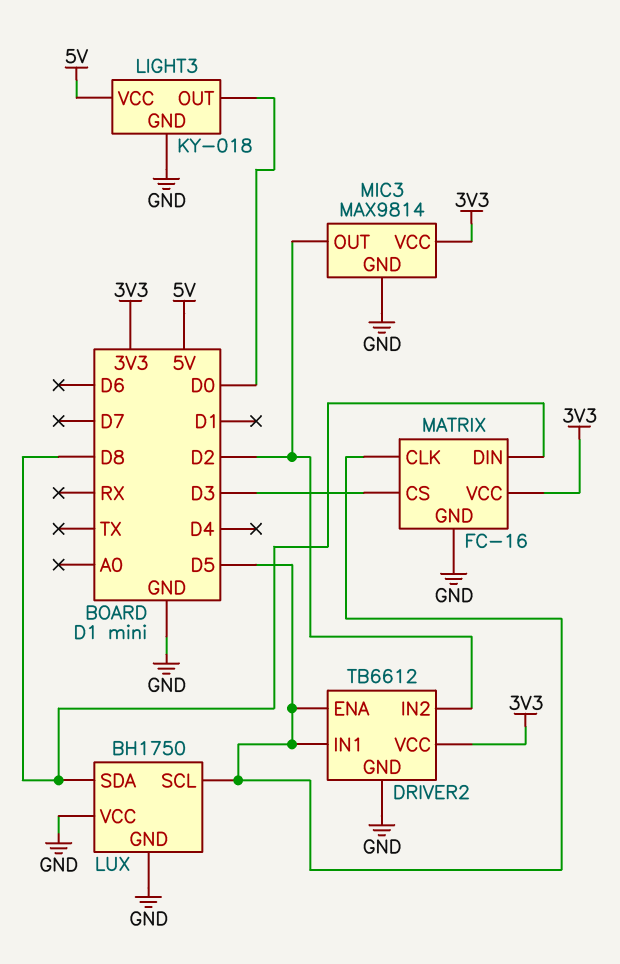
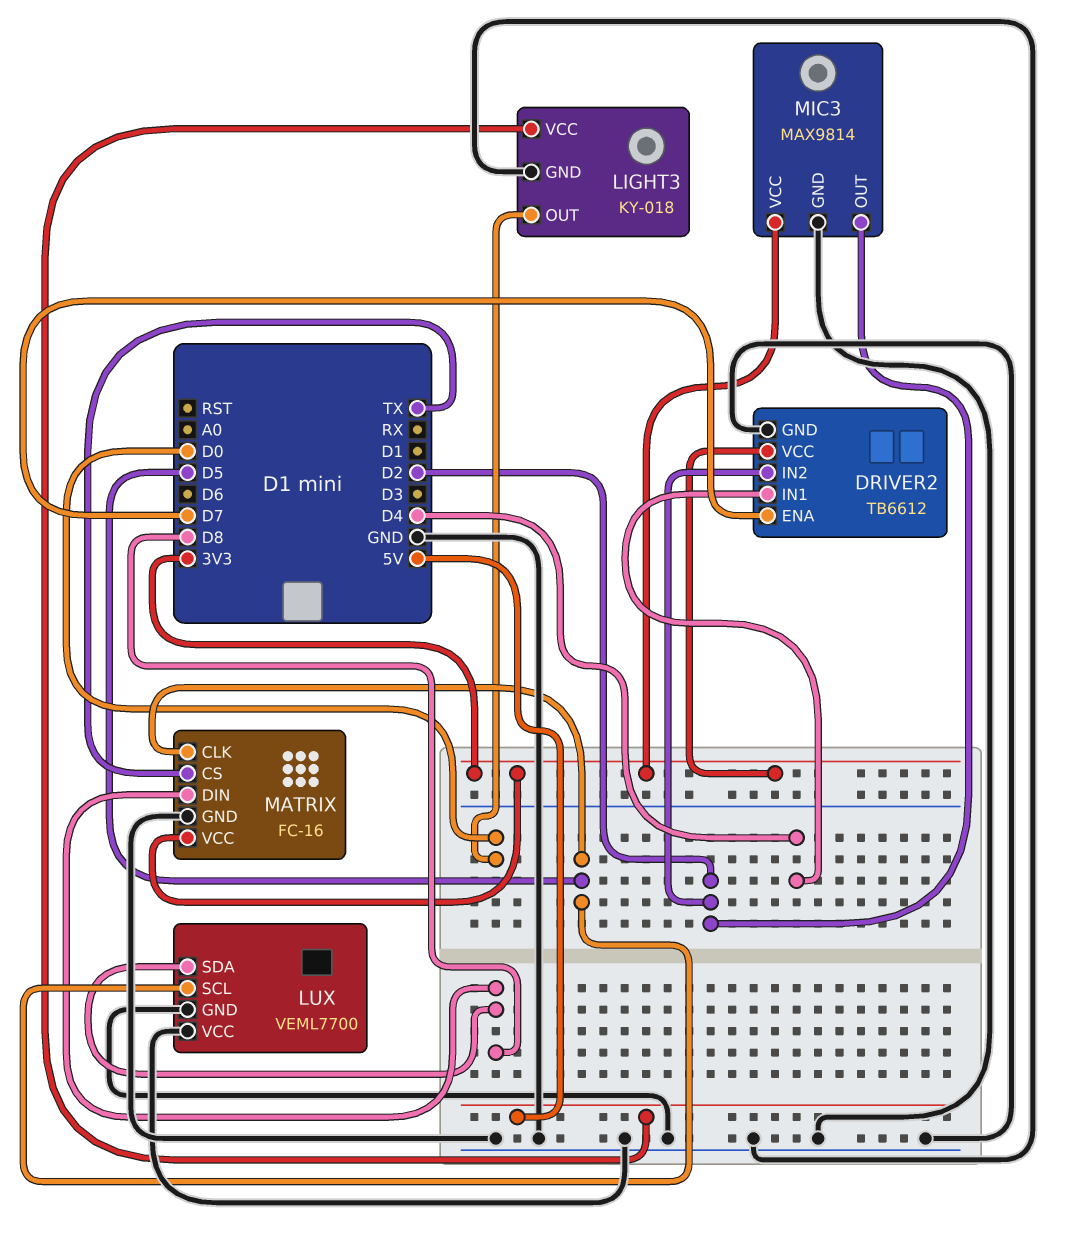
DRIVER2 pin ENA: D5 -> D7
DRIVER2 pin IN1: D5 -> D4
LUX: BH1750 -> VEML7700
MATRIX pin CS: D3 -> TX

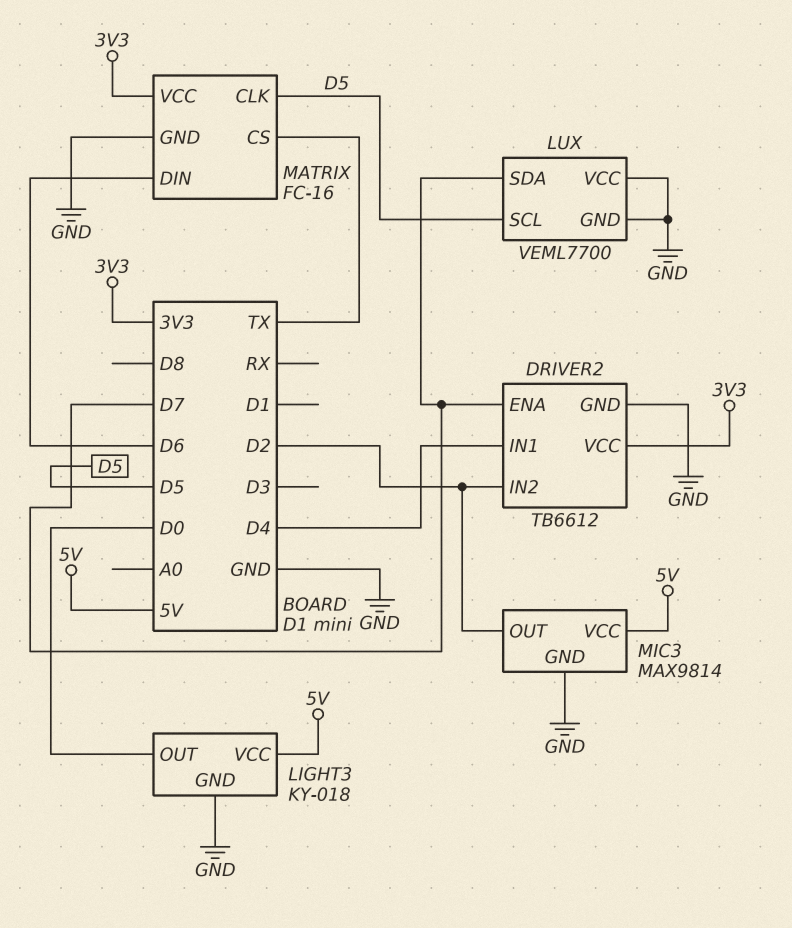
LUX pin SDA: D8 -> D7
MATRIX pin DIN: D8 -> D6
MIC3 pin VCC: 3V3 -> 5V

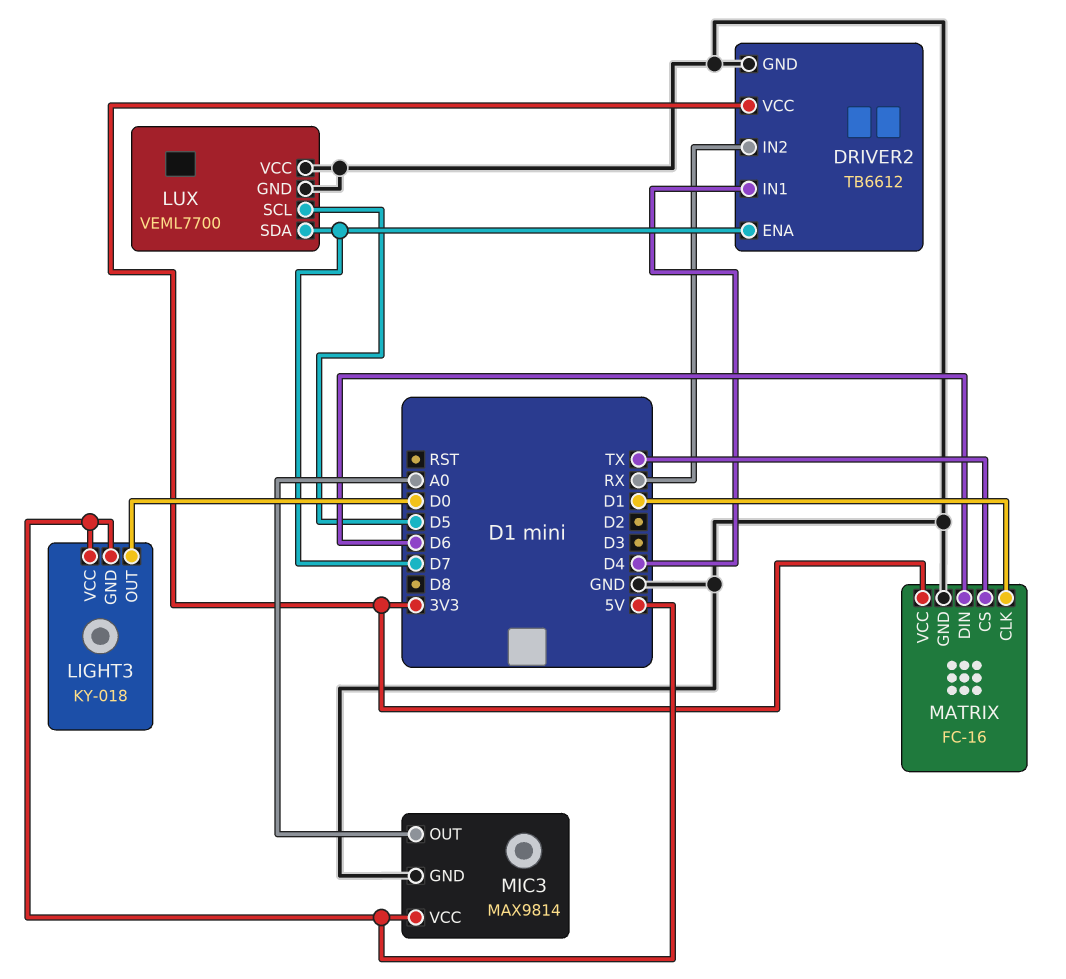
DRIVER2 pin IN2: D2 -> RX
LIGHT3 pin GND: GND -> 5V
MATRIX pin CLK: D5 -> D1
MIC3 pin OUT: D2 -> A0

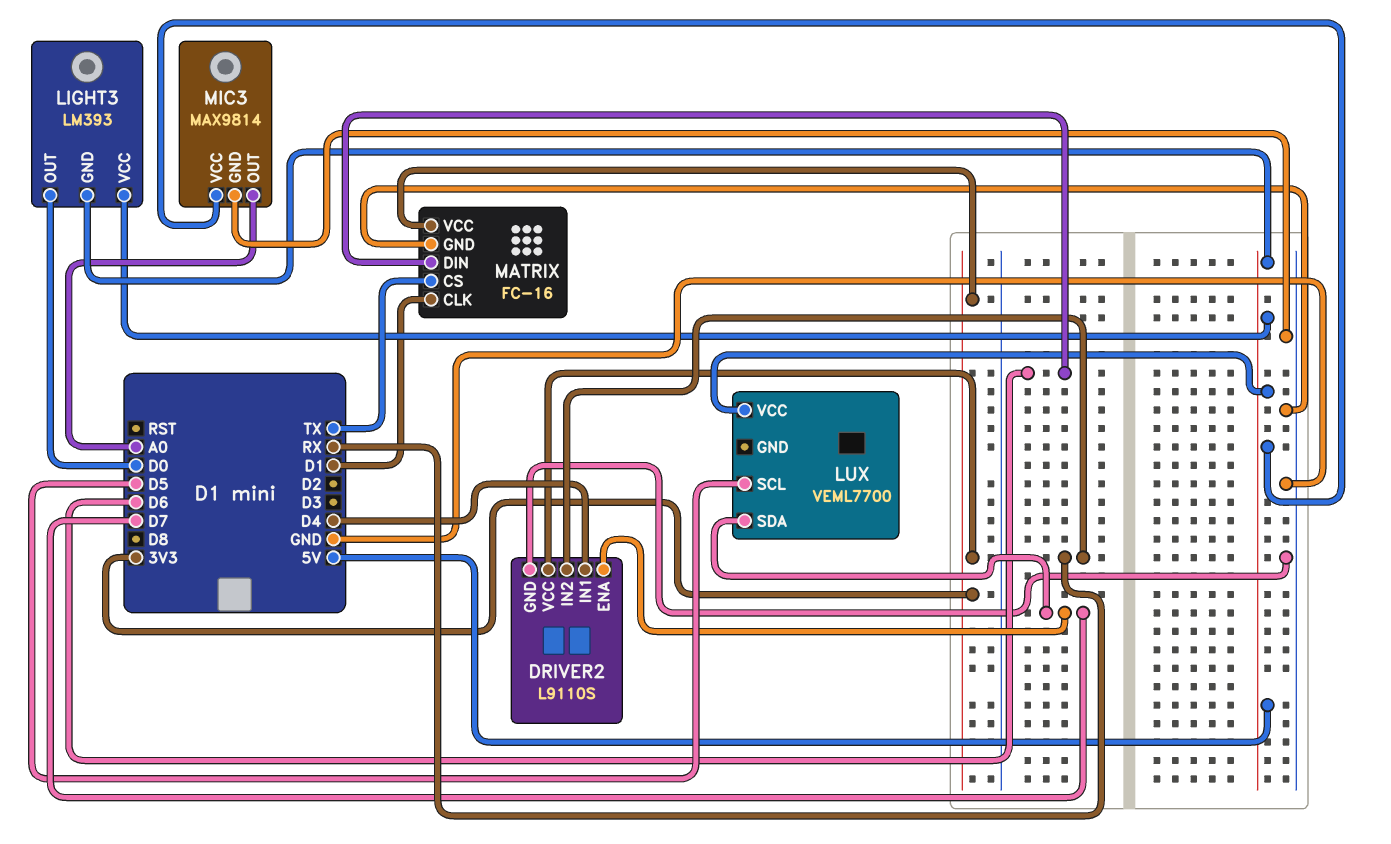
DRIVER2: TB6612 -> L9110S
LIGHT3: KY-018 -> LM393
LUX pin GND: GND -> none
LUX pin VCC: GND -> 5V

